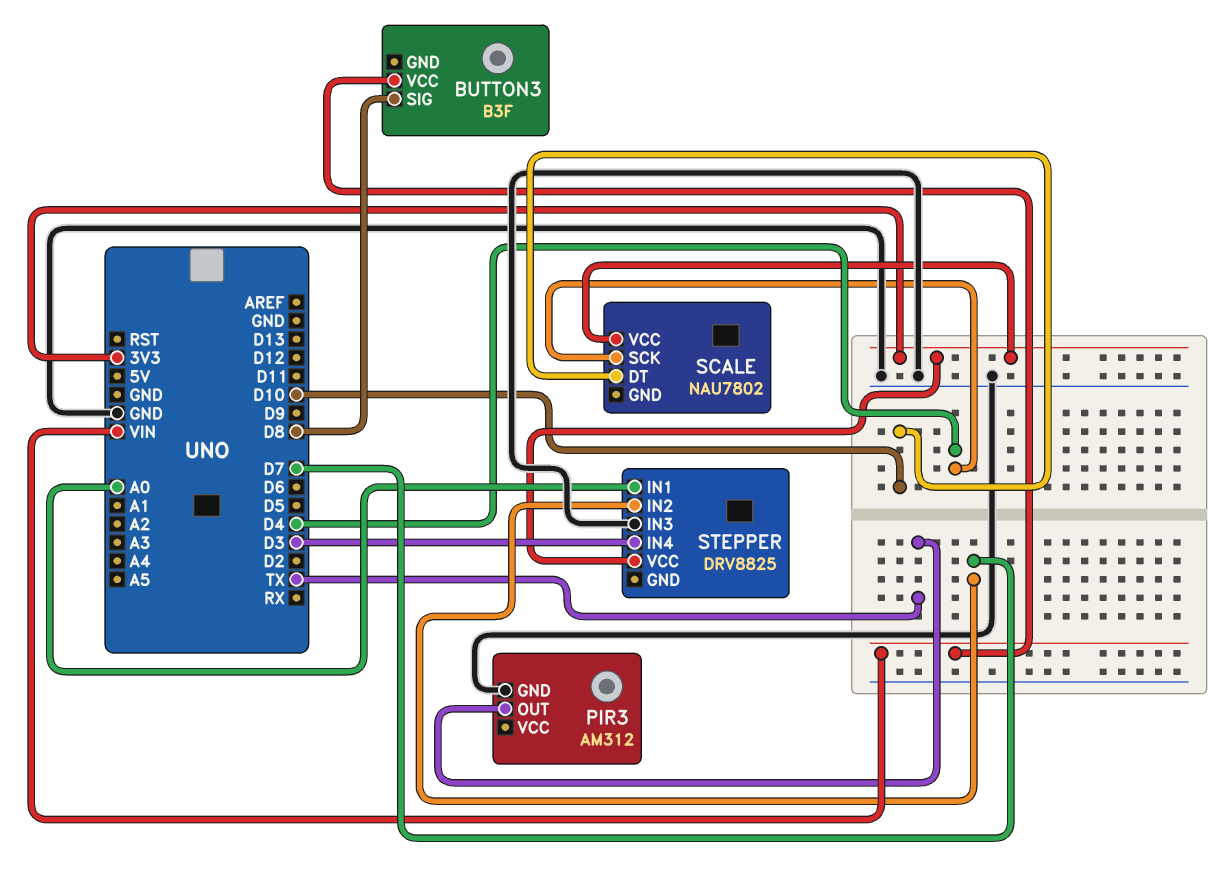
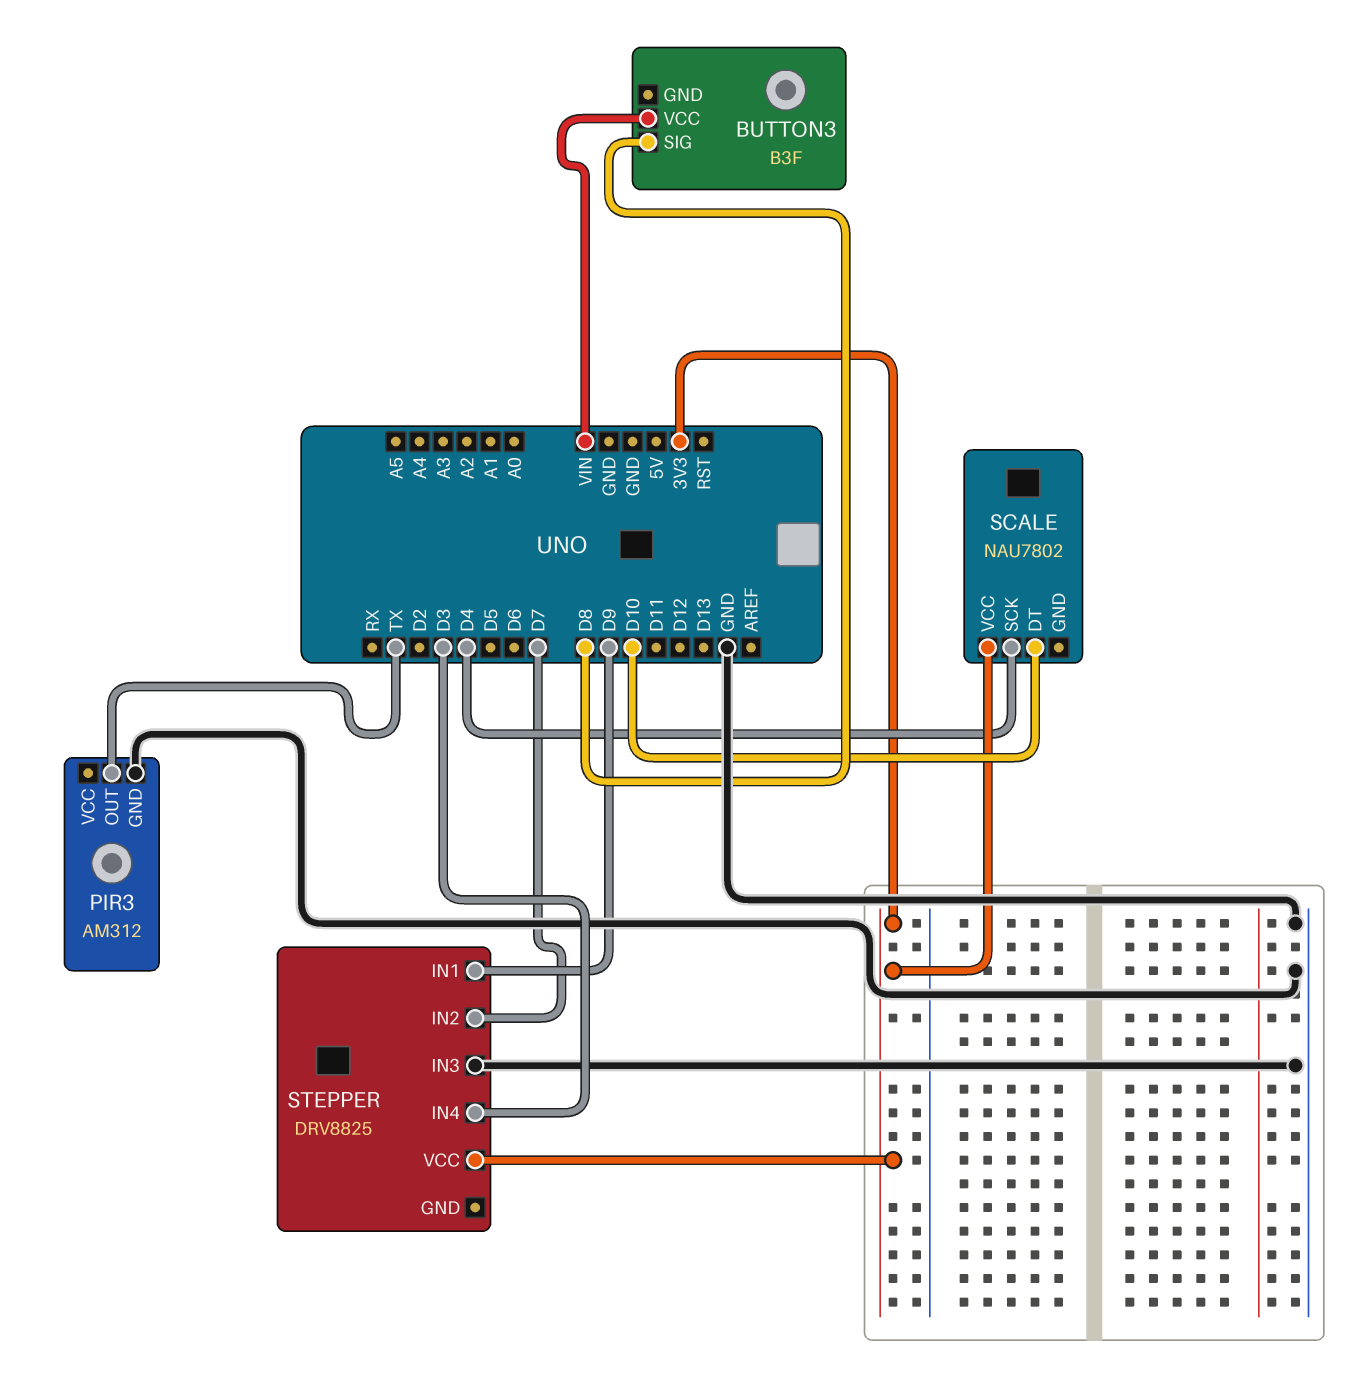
STEPPER pin IN1: A0 -> D9

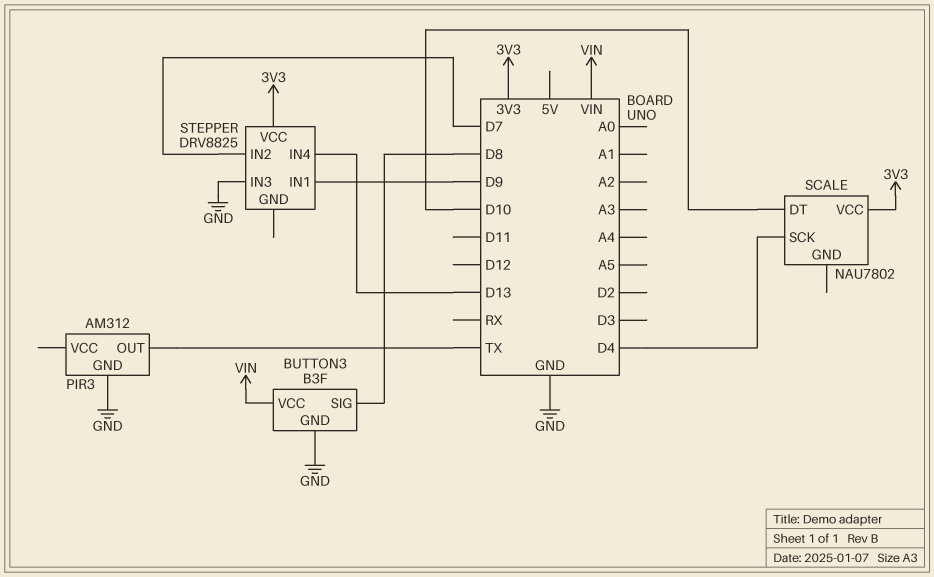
BUTTON3 pin GND: none -> GND
STEPPER pin IN4: D3 -> D13

